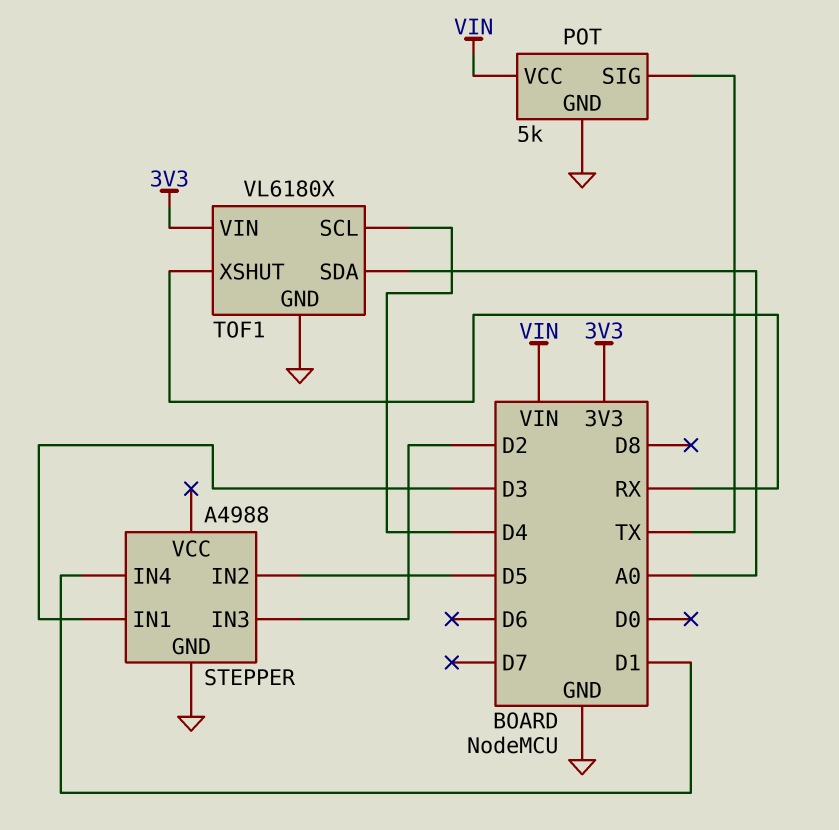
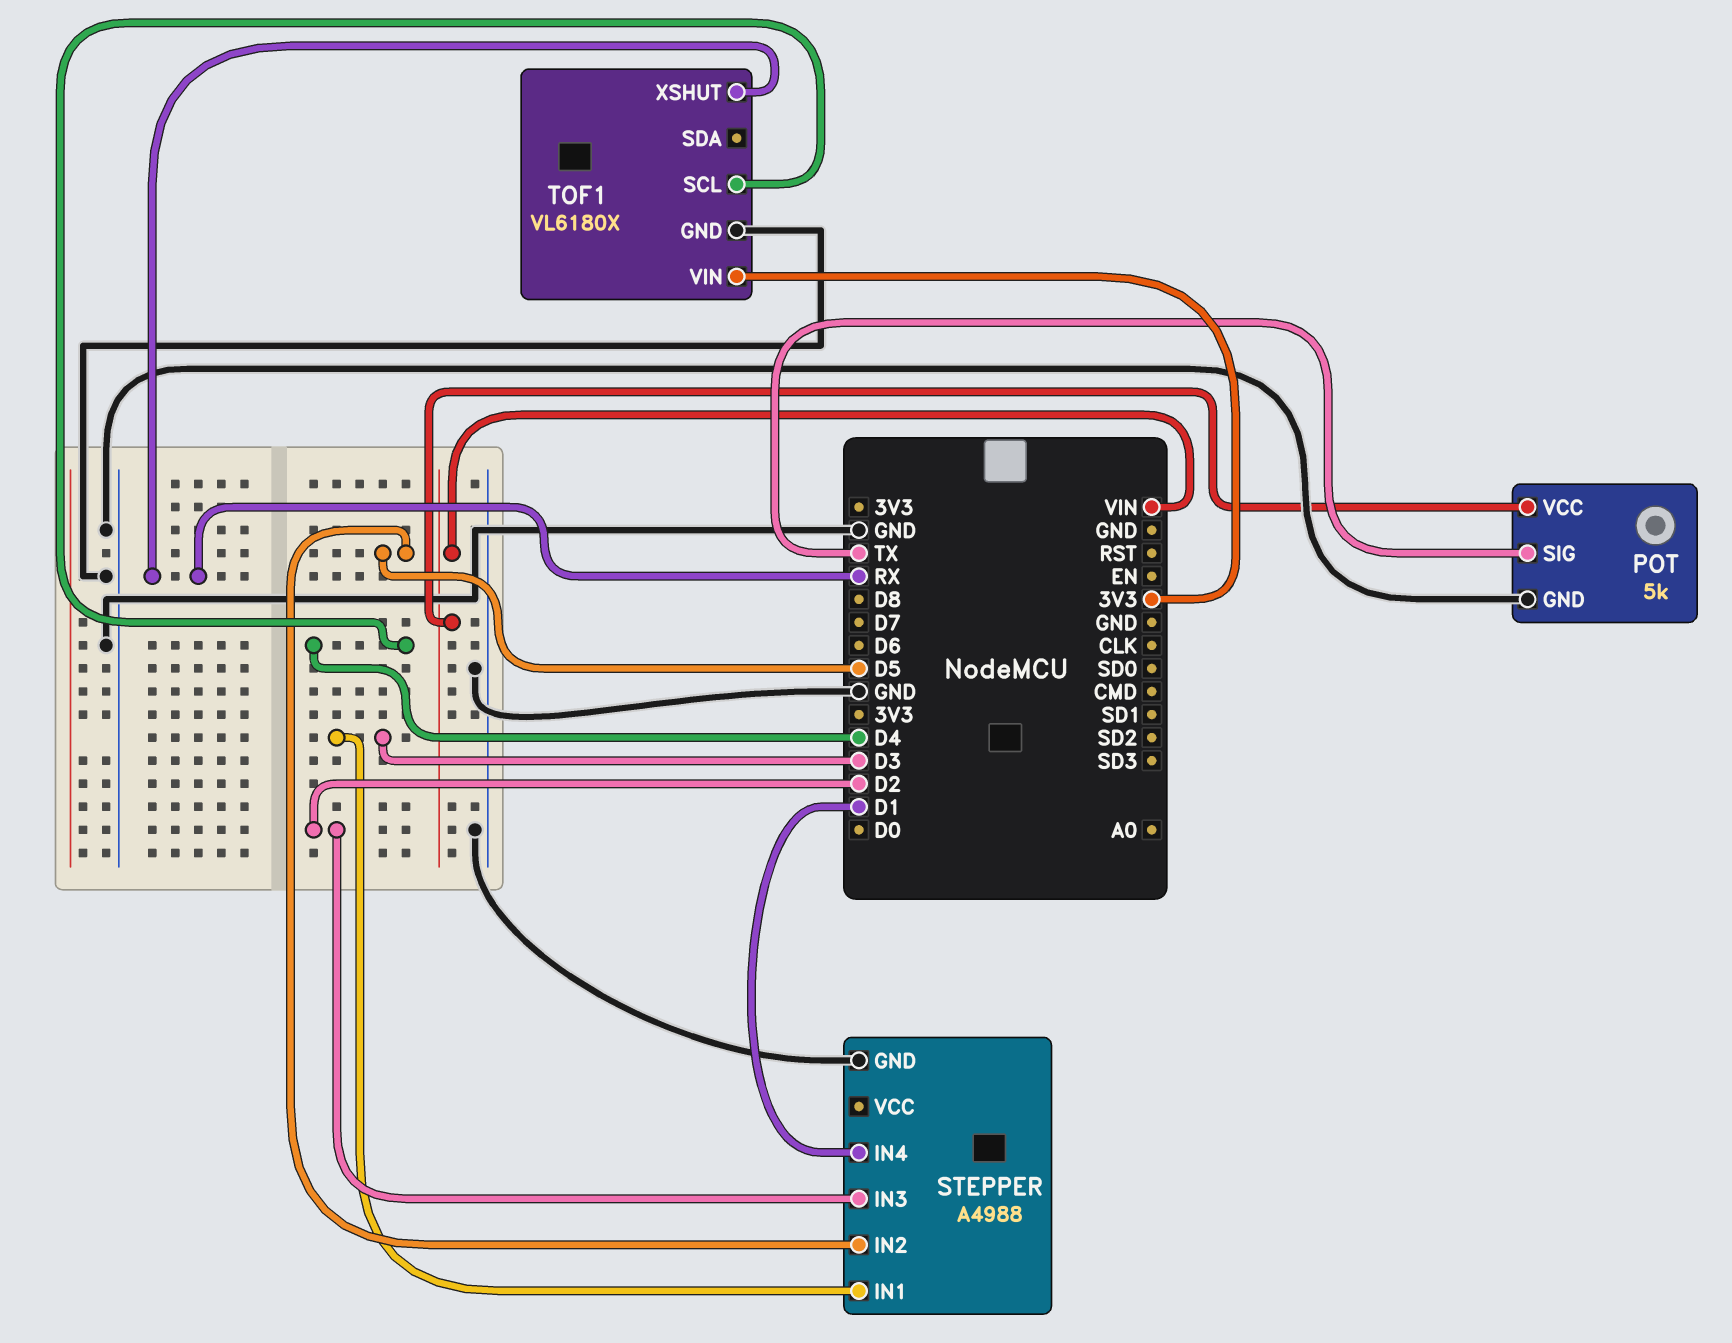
TOF1 pin SDA: A0 -> none

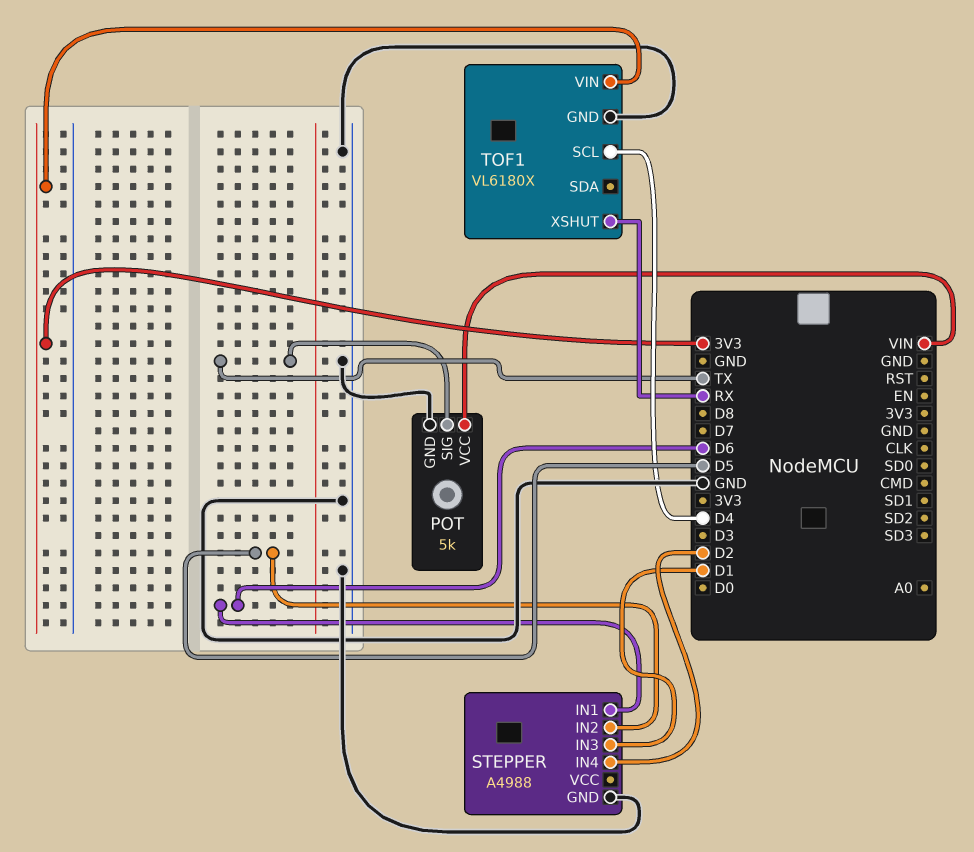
STEPPER pin IN1: D3 -> D6
STEPPER pin IN3: D2 -> D1
STEPPER pin IN4: D1 -> D2

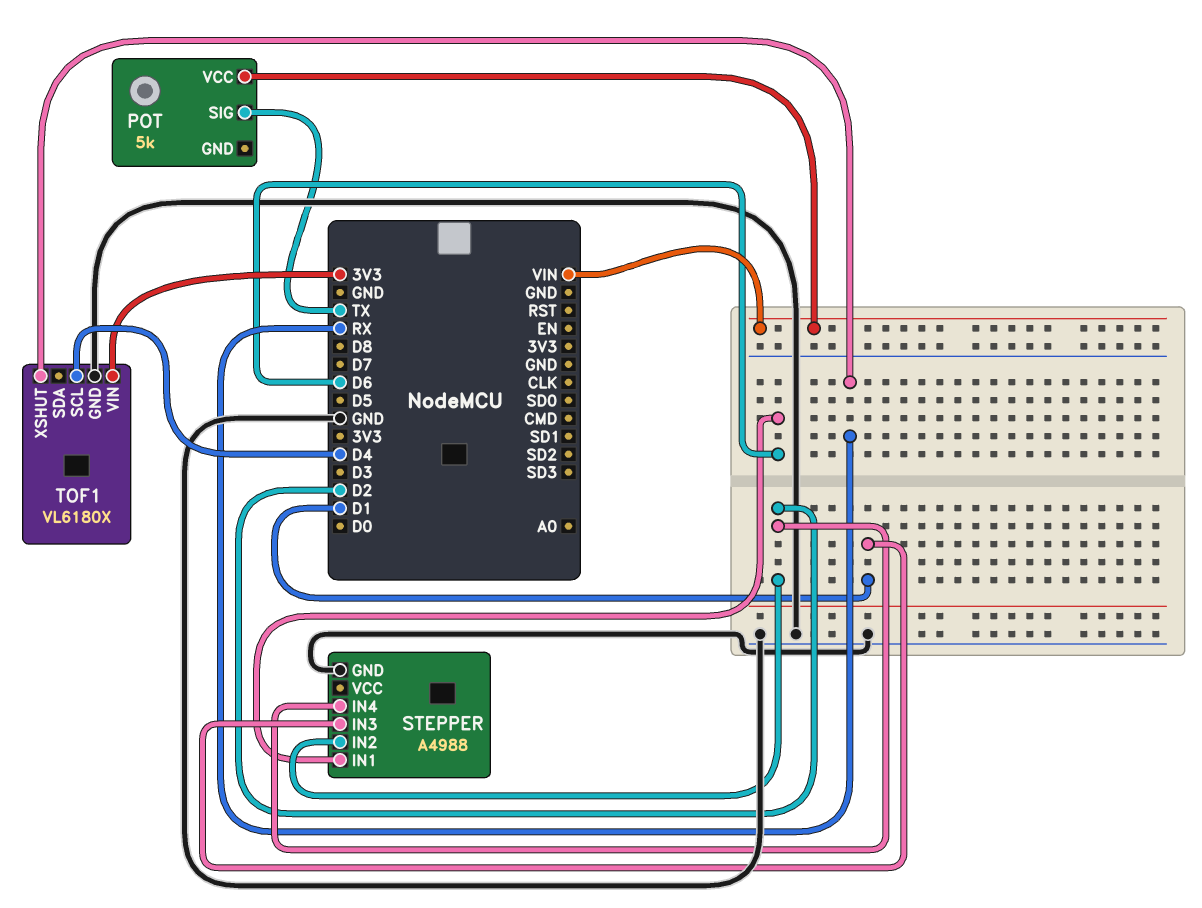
POT pin GND: GND -> none
STEPPER pin IN2: D5 -> D2

